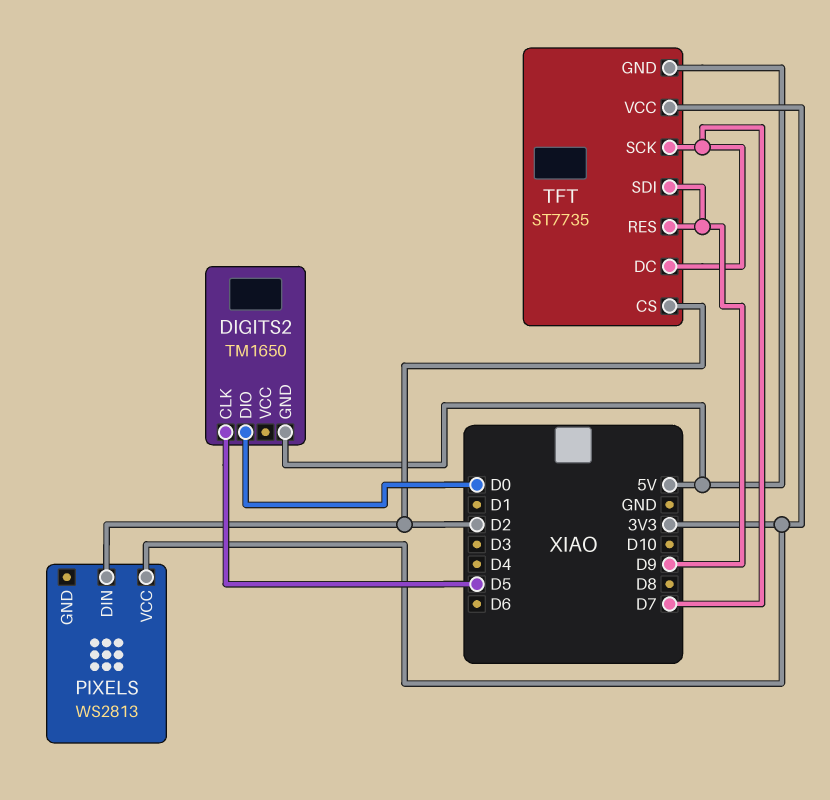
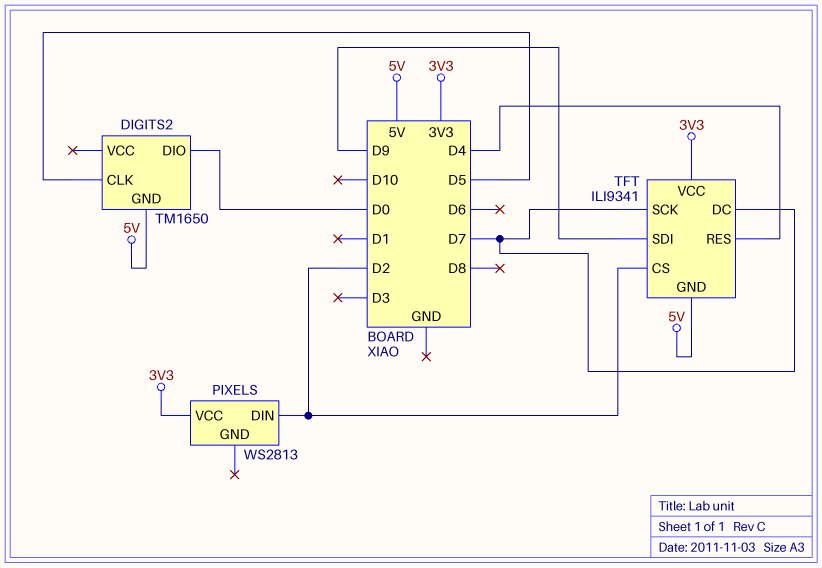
TFT: ST7735 -> ILI9341
TFT pin RES: D9 -> D4

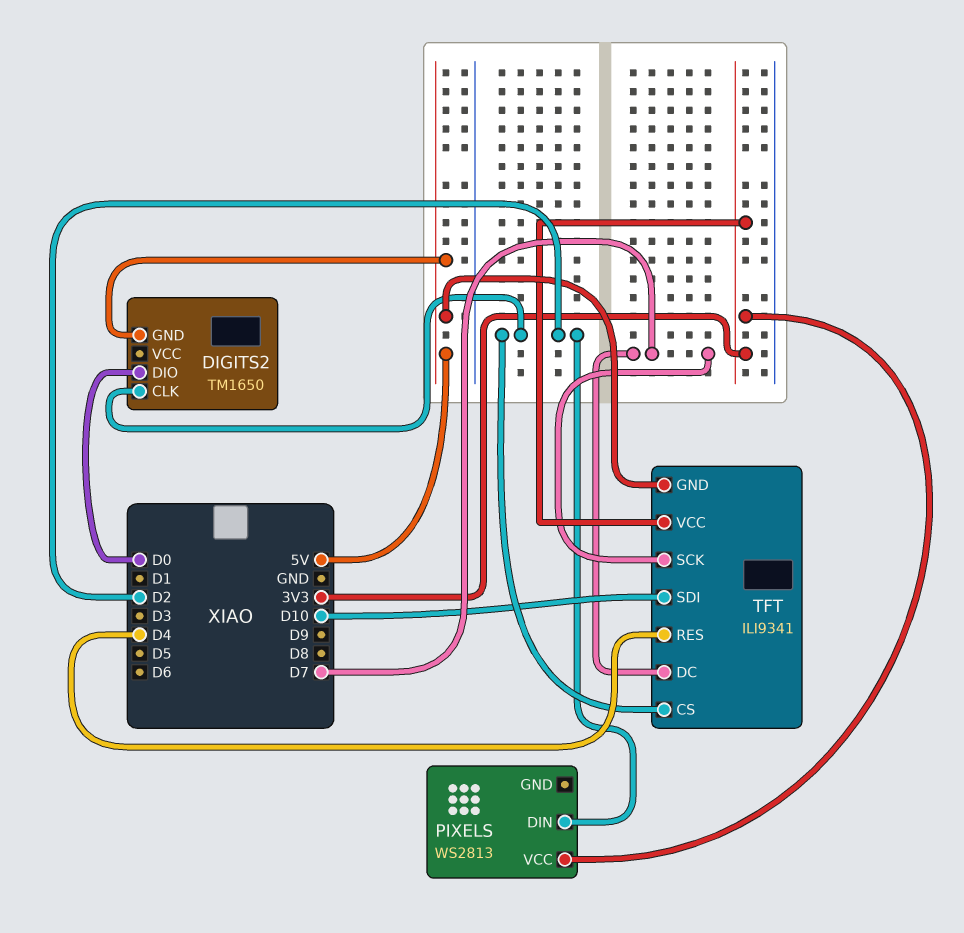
DIGITS2 pin CLK: D5 -> D2
TFT pin SDI: D9 -> D10

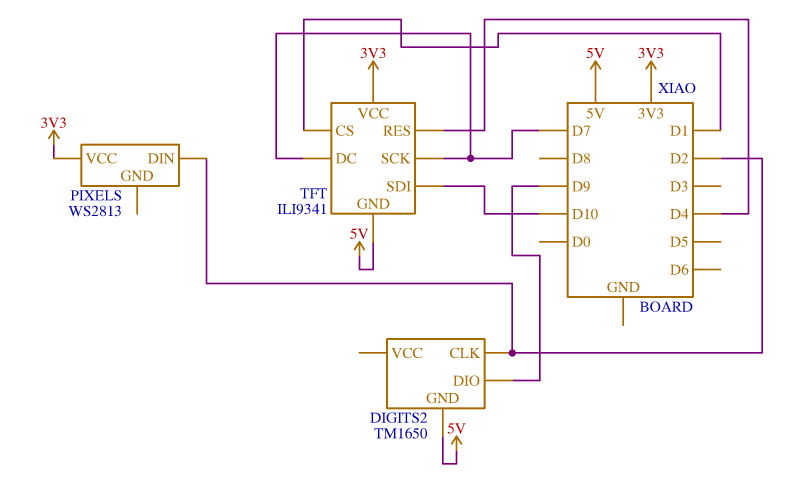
DIGITS2 pin DIO: D0 -> D9
TFT pin CS: D2 -> D1

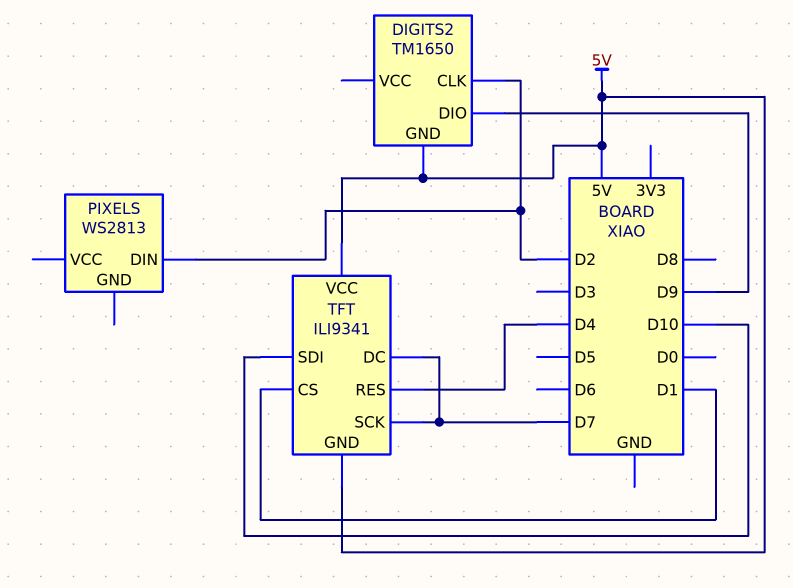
PIXELS pin VCC: 3V3 -> none
TFT pin VCC: 3V3 -> 5V

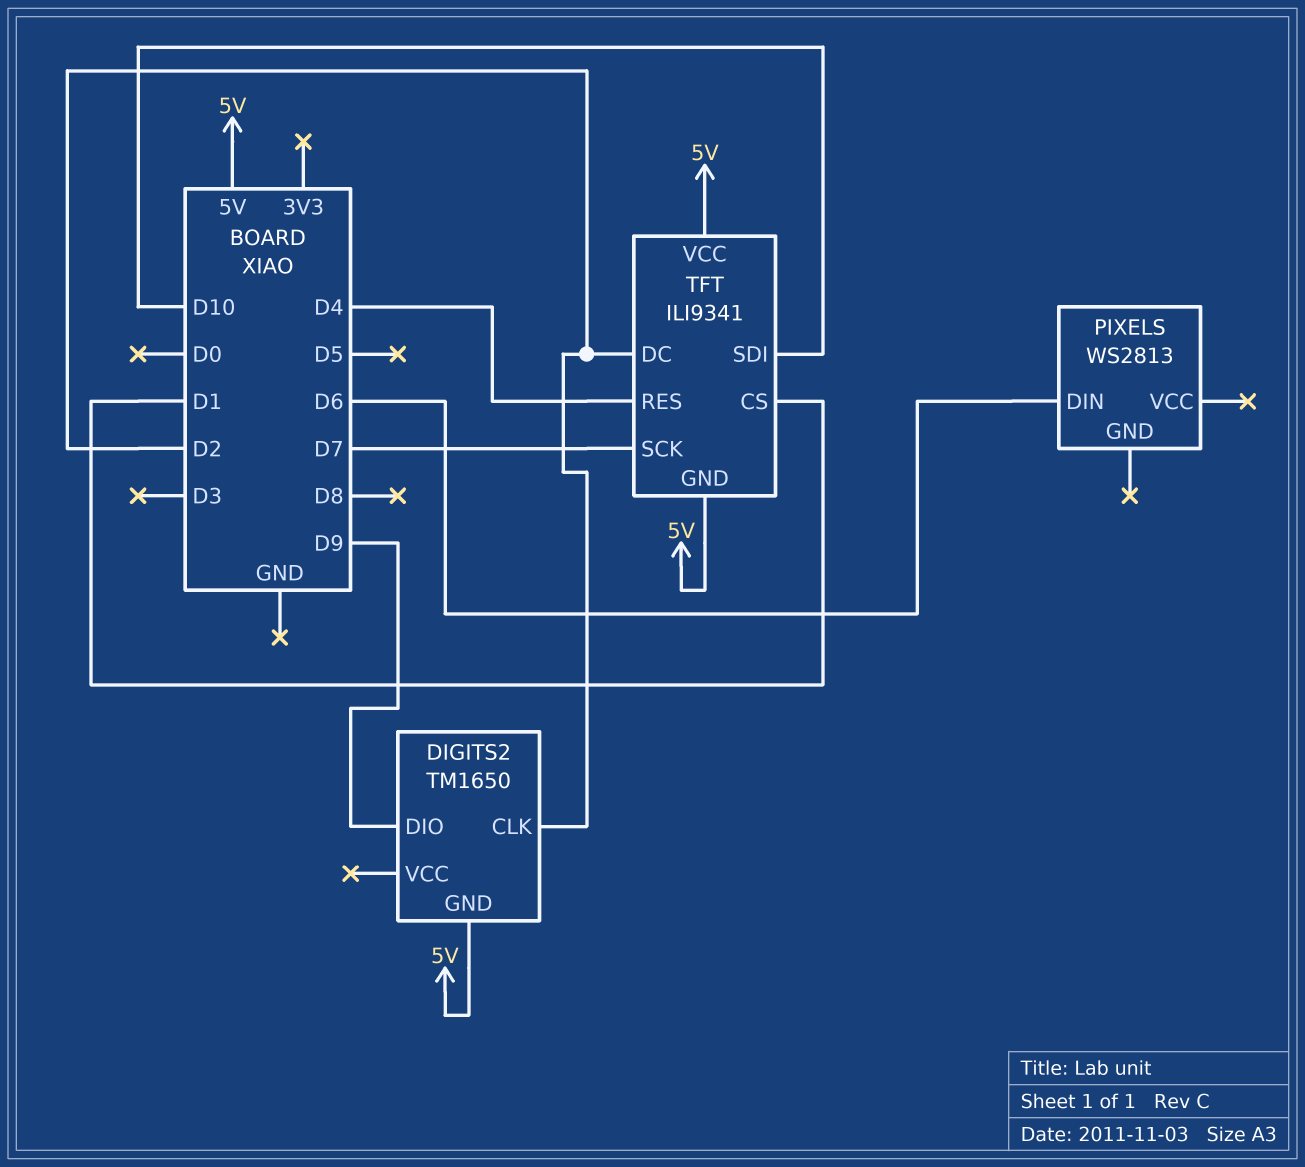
PIXELS pin DIN: D2 -> D6
TFT pin DC: D7 -> D2

